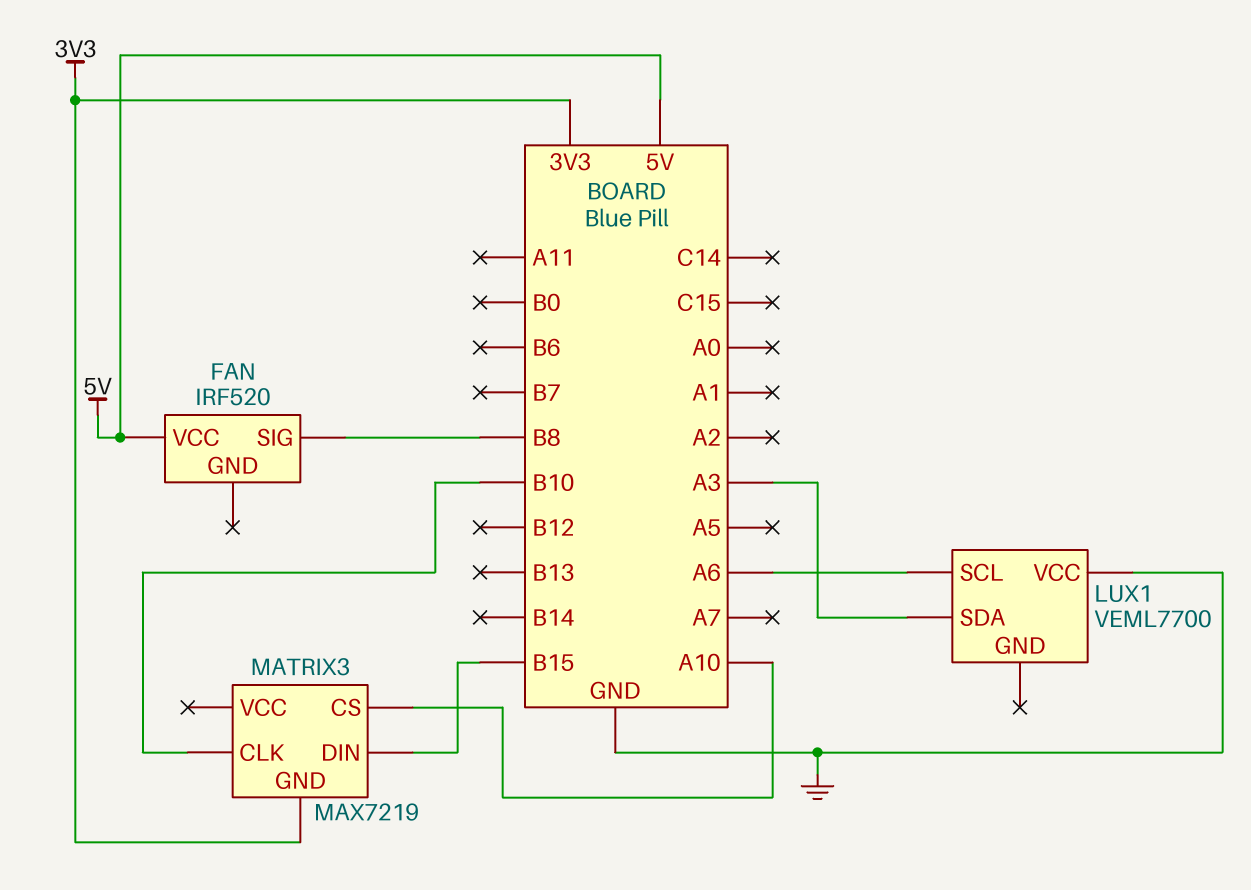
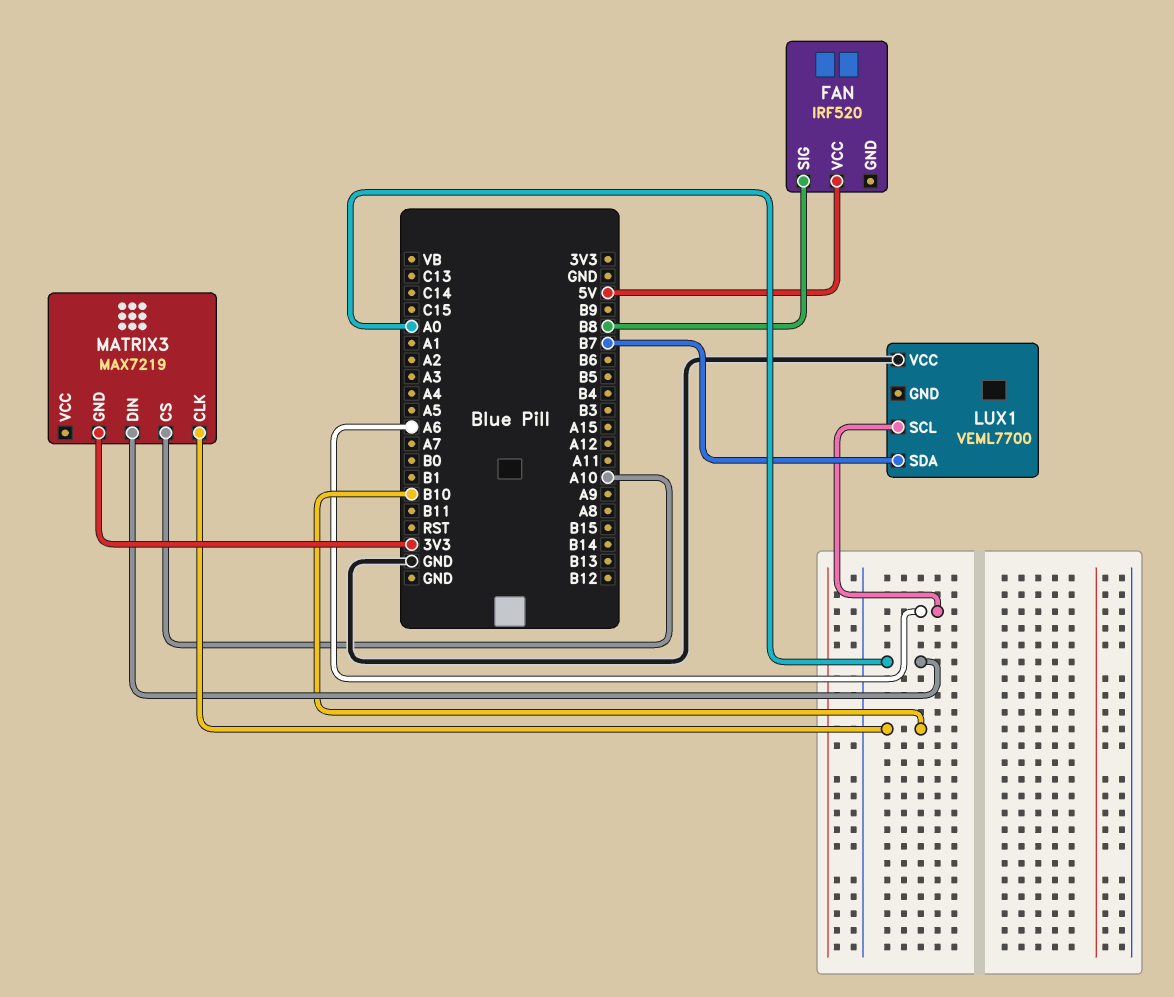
LUX1 pin SDA: A3 -> B7
MATRIX3 pin DIN: B15 -> A0

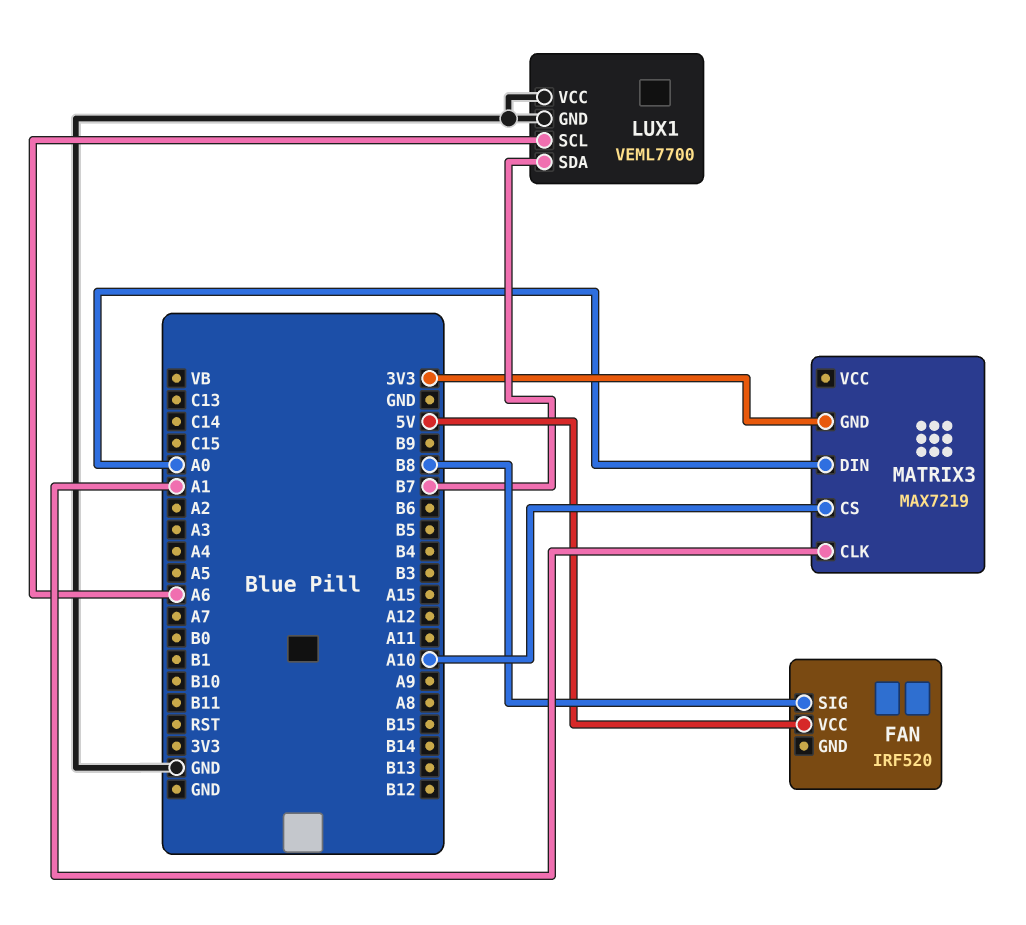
LUX1 pin GND: none -> GND
MATRIX3 pin CLK: B10 -> A1

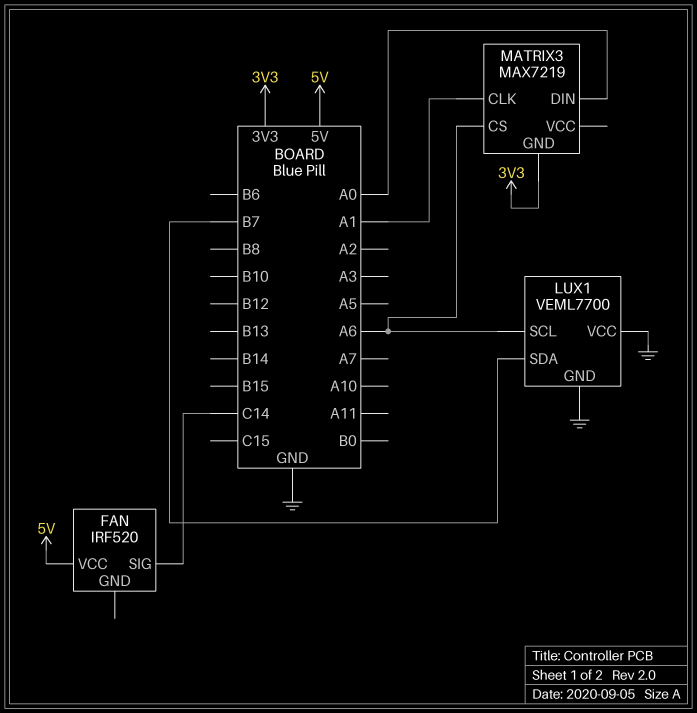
FAN pin SIG: B8 -> C14
MATRIX3 pin CS: A10 -> A6

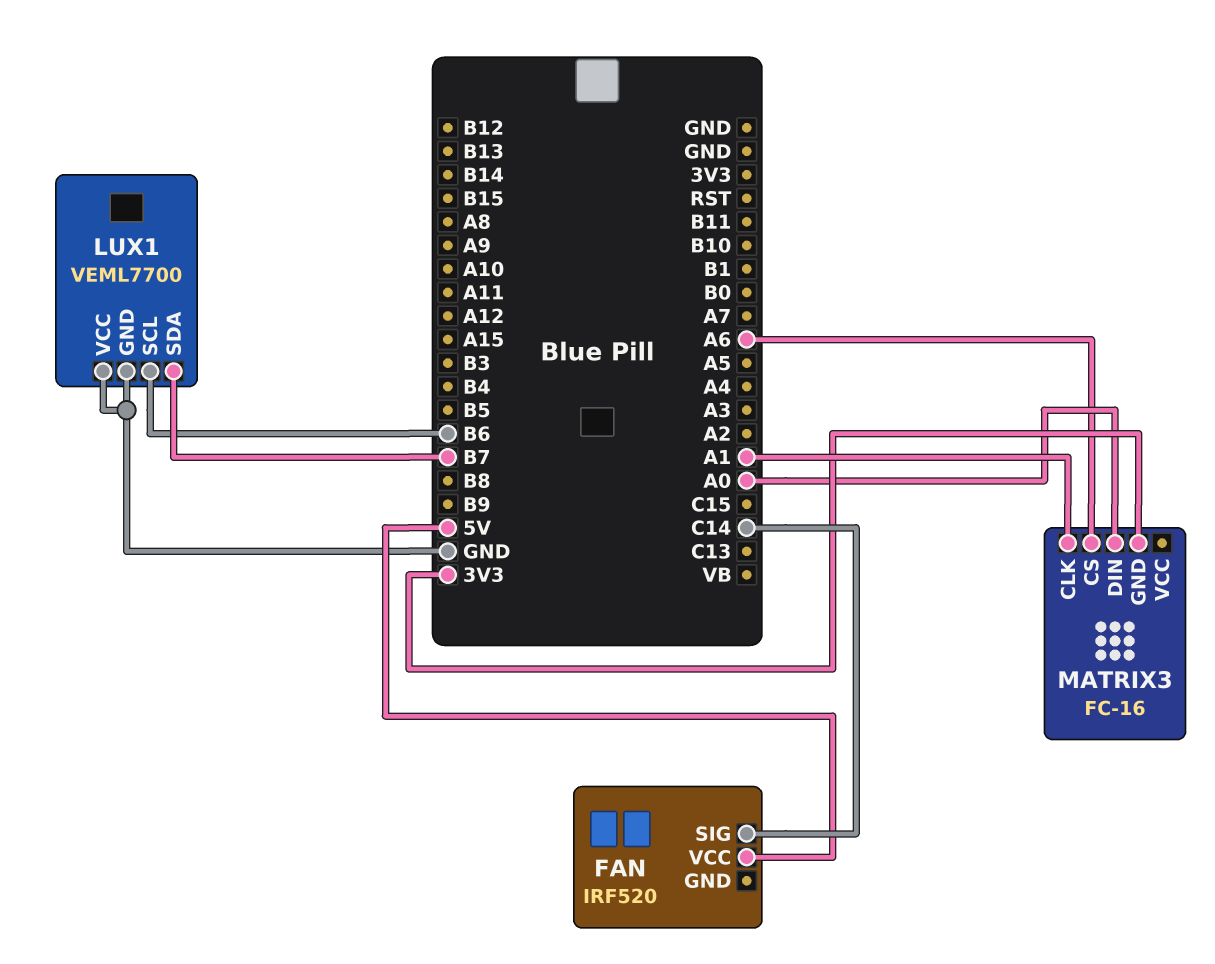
LUX1 pin SCL: A6 -> B6
MATRIX3: MAX7219 -> FC-16

